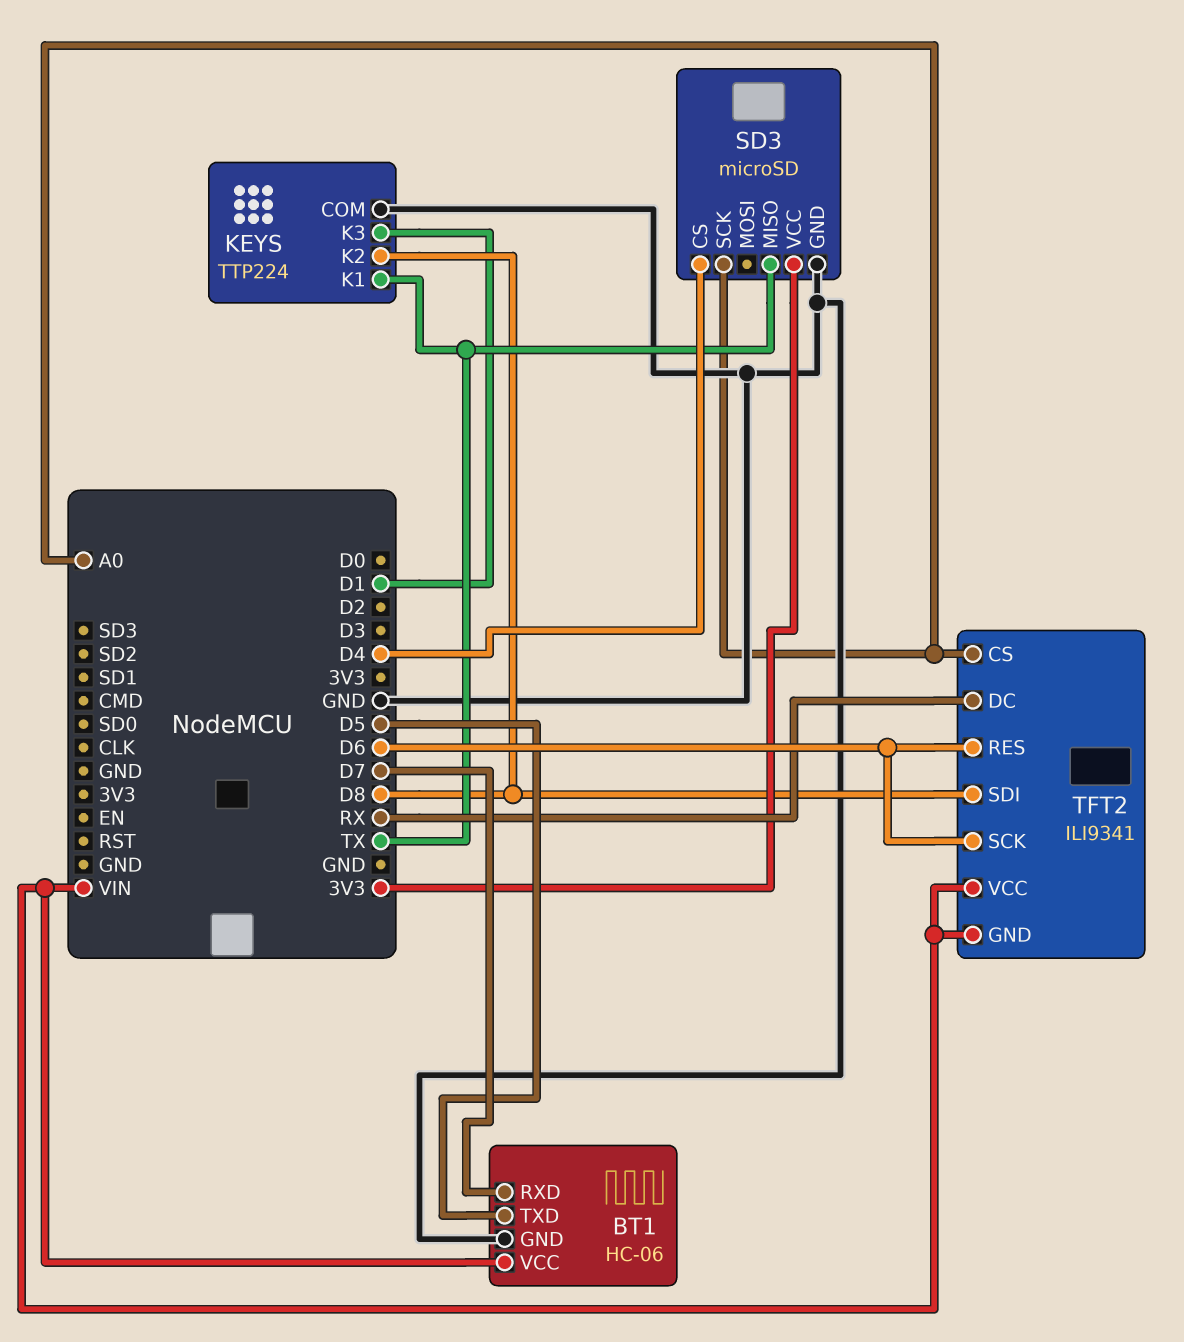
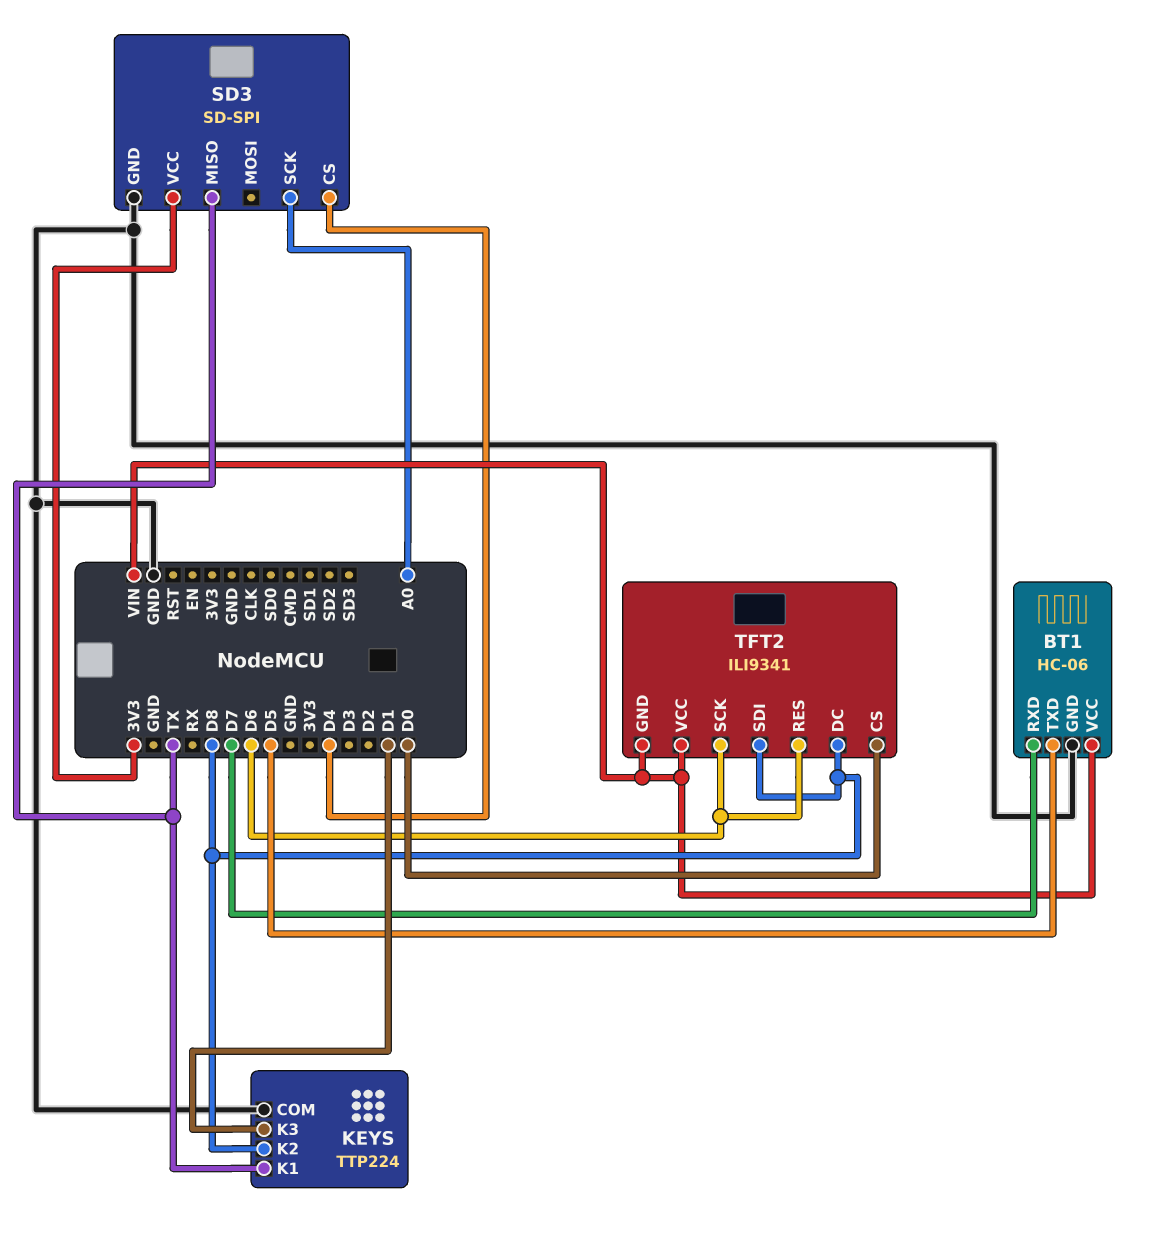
SD3: microSD -> SD-SPI
TFT2 pin CS: A0 -> D0
TFT2 pin DC: RX -> D8

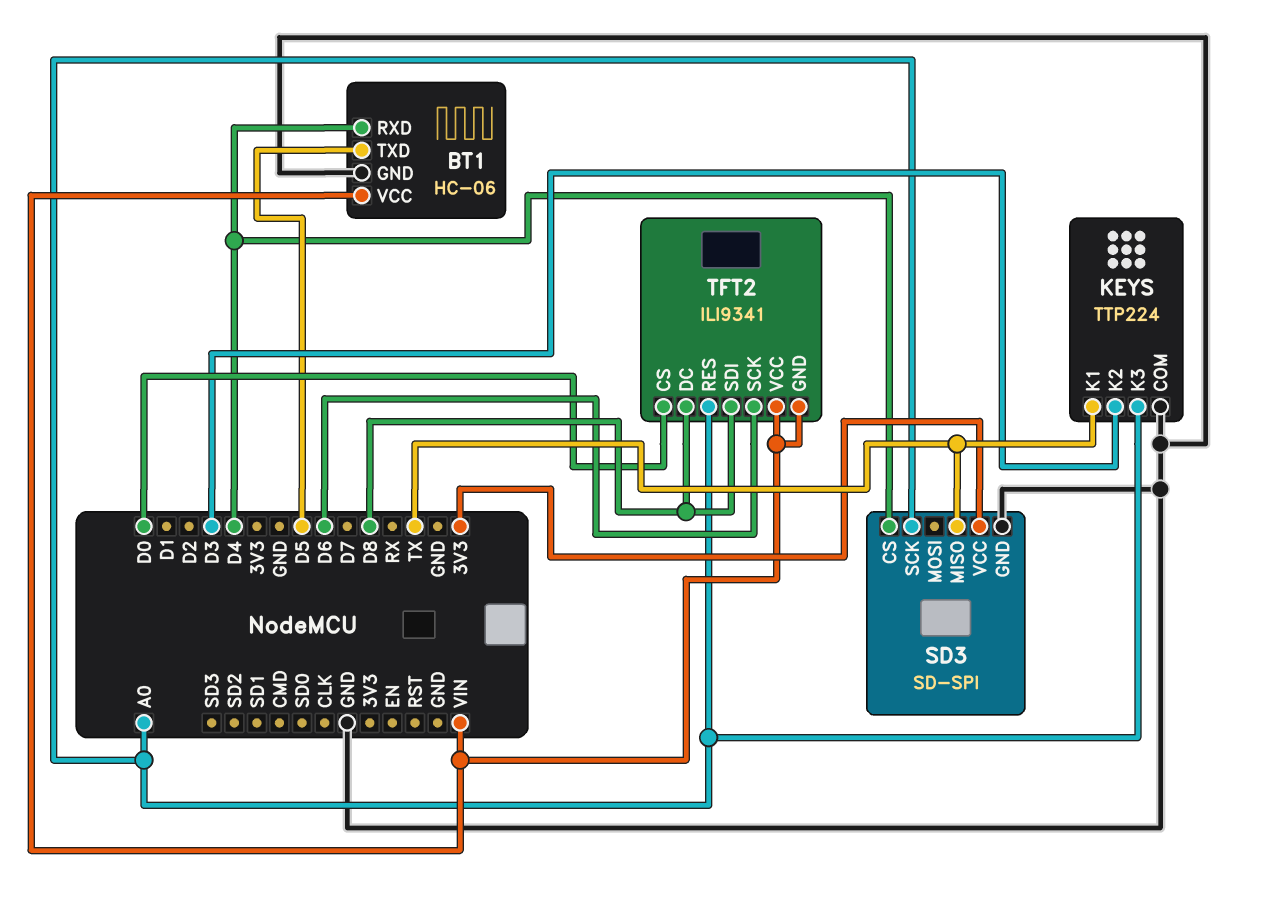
BT1 pin RXD: D7 -> D4
KEYS pin K2: D8 -> D3
KEYS pin K3: D1 -> A0
TFT2 pin RES: D6 -> A0

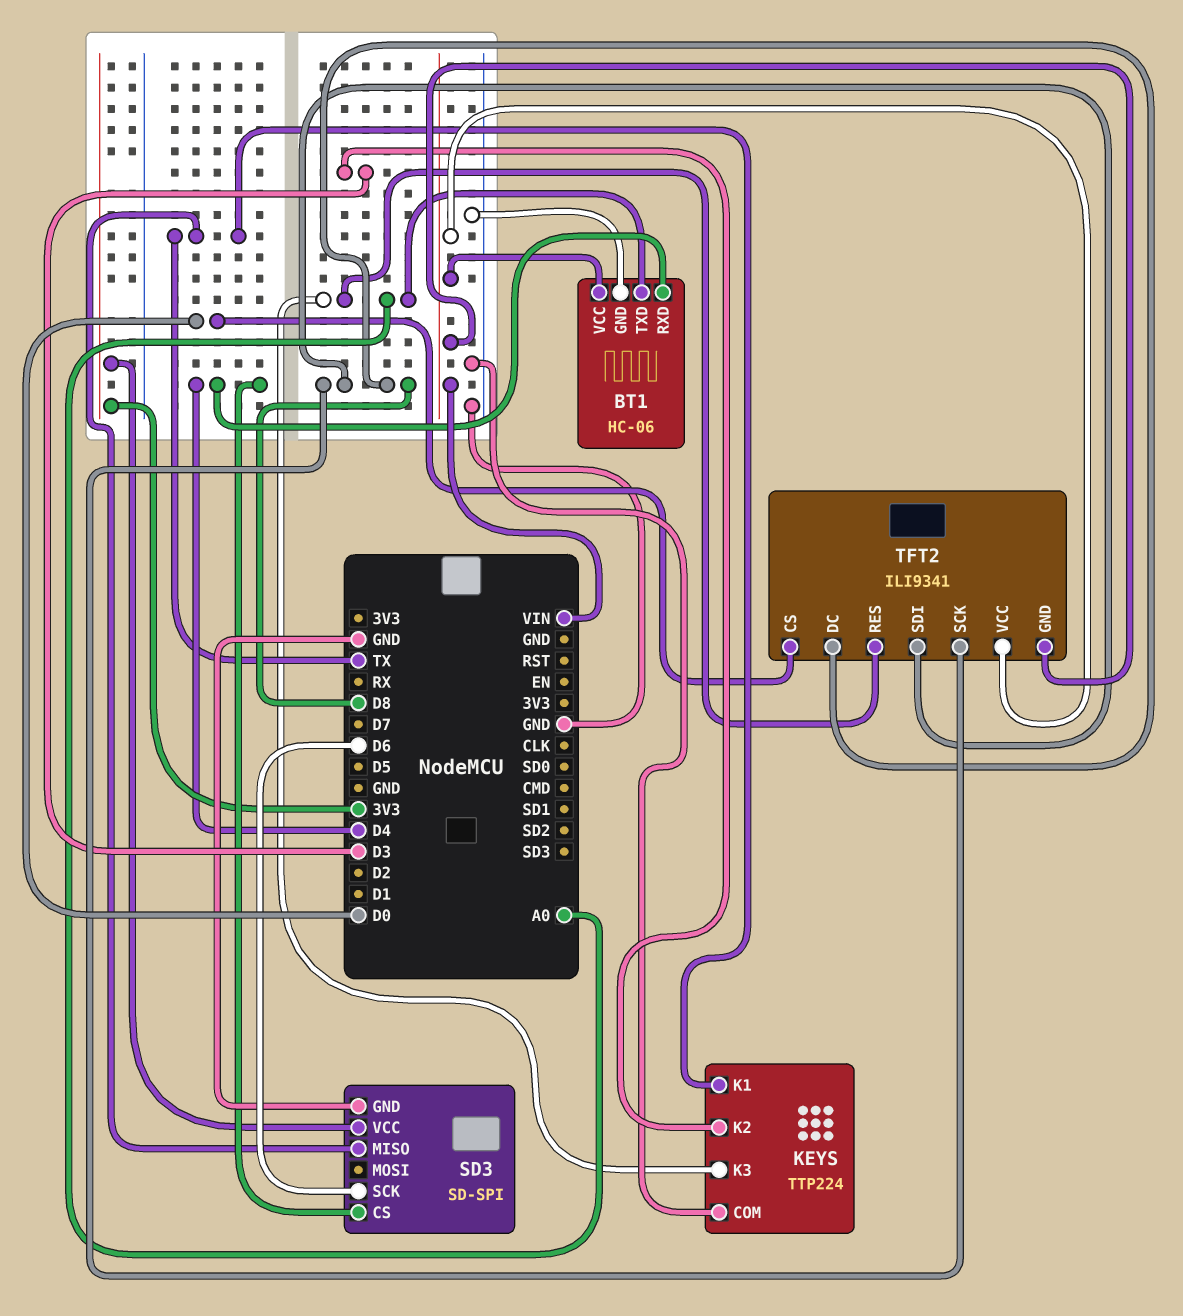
BT1 pin TXD: D5 -> A0
SD3 pin SCK: A0 -> D6
TFT2 pin SCK: D6 -> D8

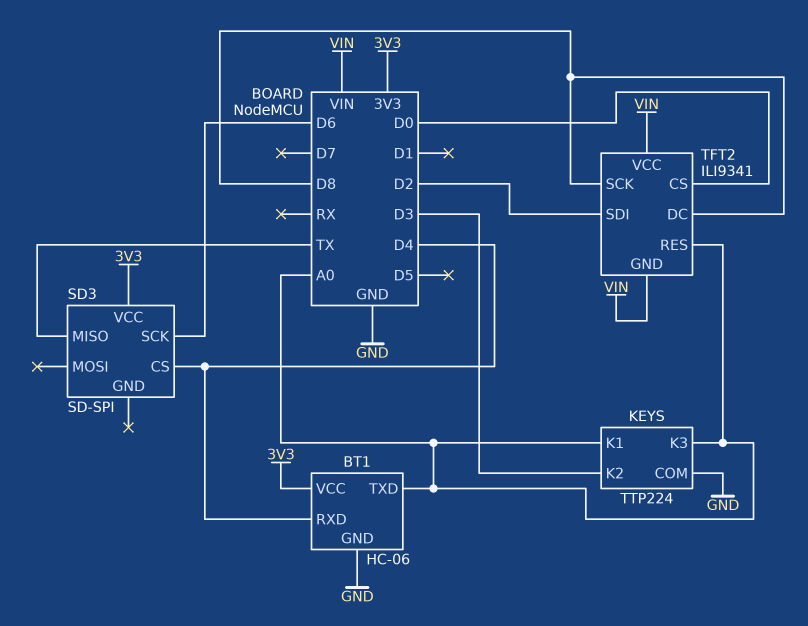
BT1 pin VCC: VIN -> 3V3
KEYS pin K1: TX -> A0
SD3 pin GND: GND -> none
TFT2 pin SDI: D8 -> D2

